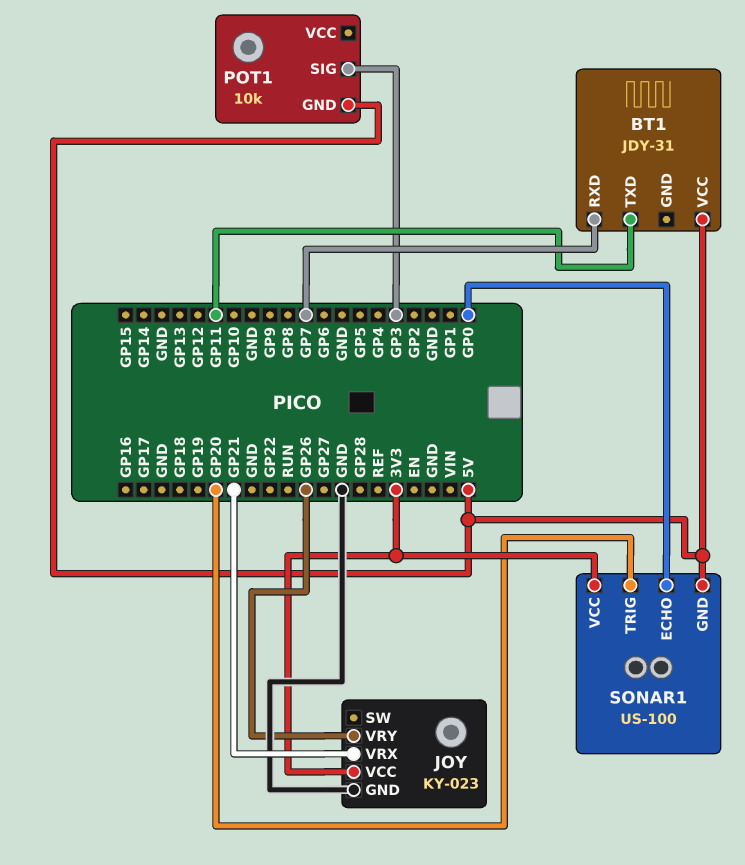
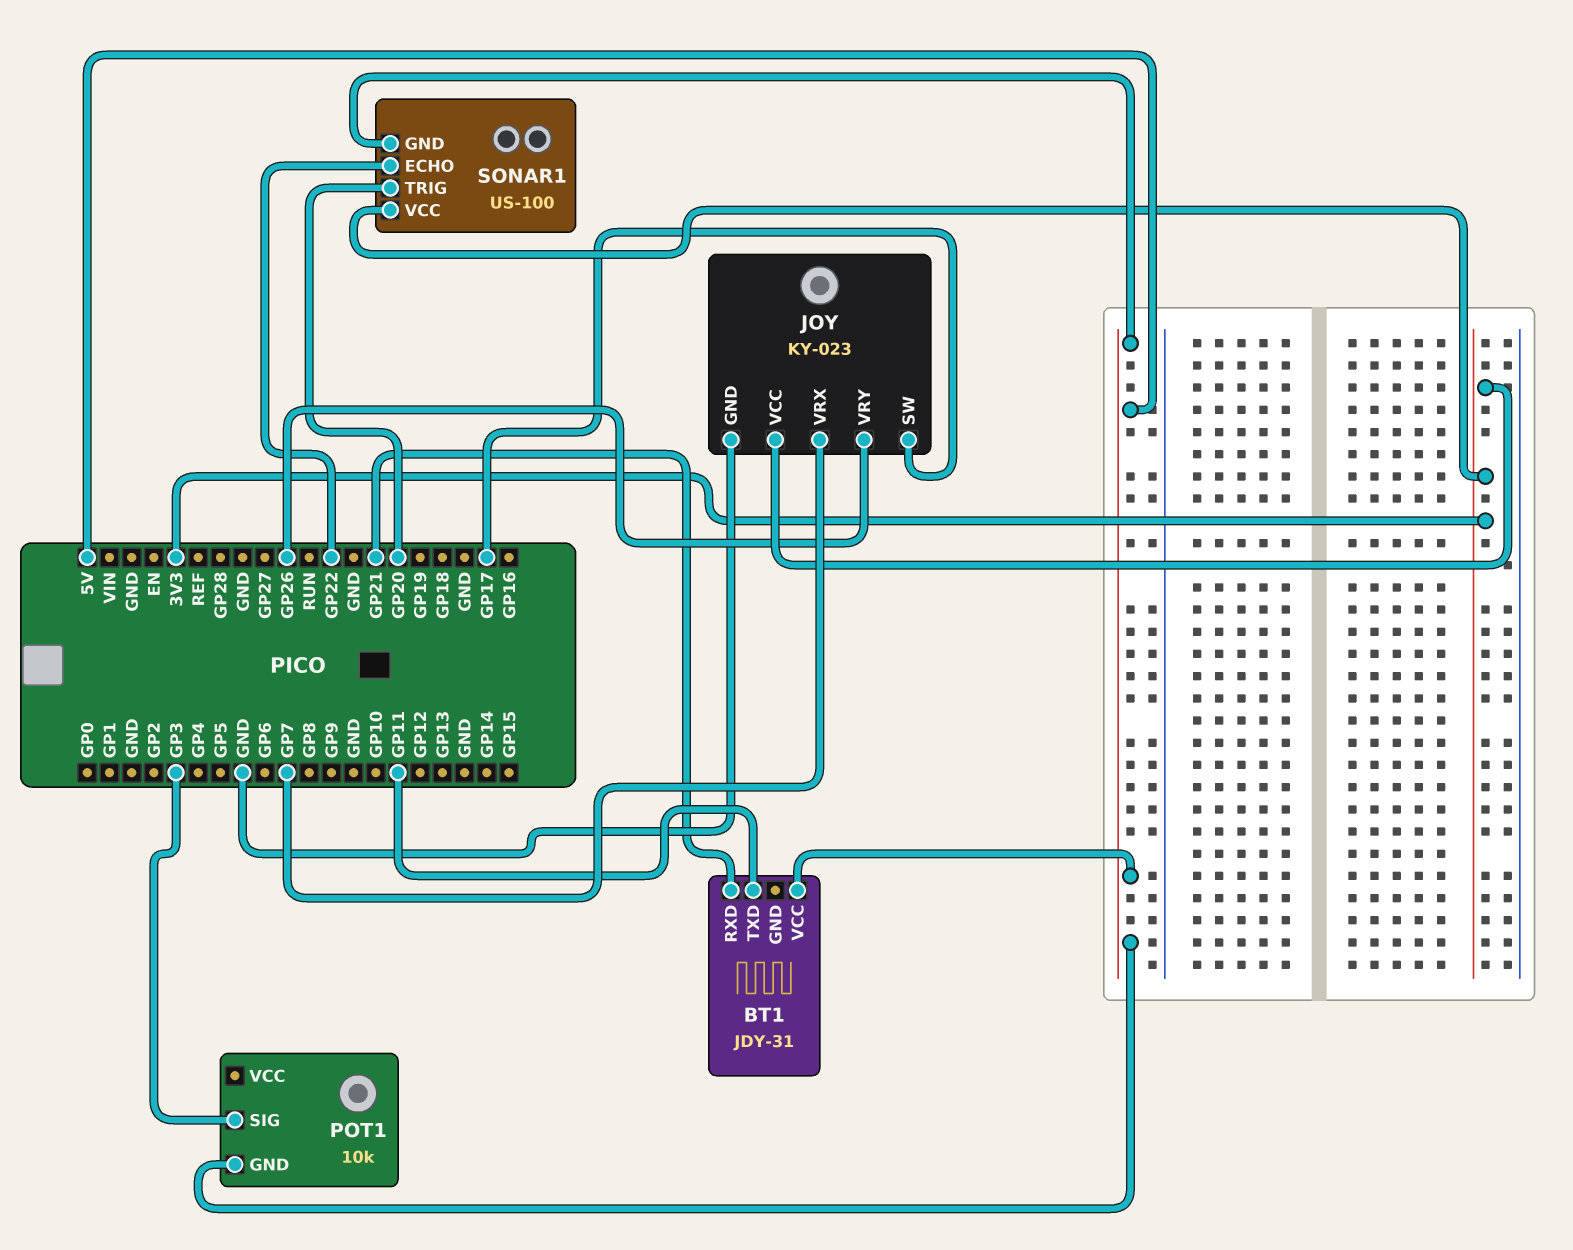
BT1 pin RXD: GP7 -> GP21
JOY pin SW: none -> GP17
JOY pin VRX: GP21 -> GP7
SONAR1 pin ECHO: GP0 -> GP22

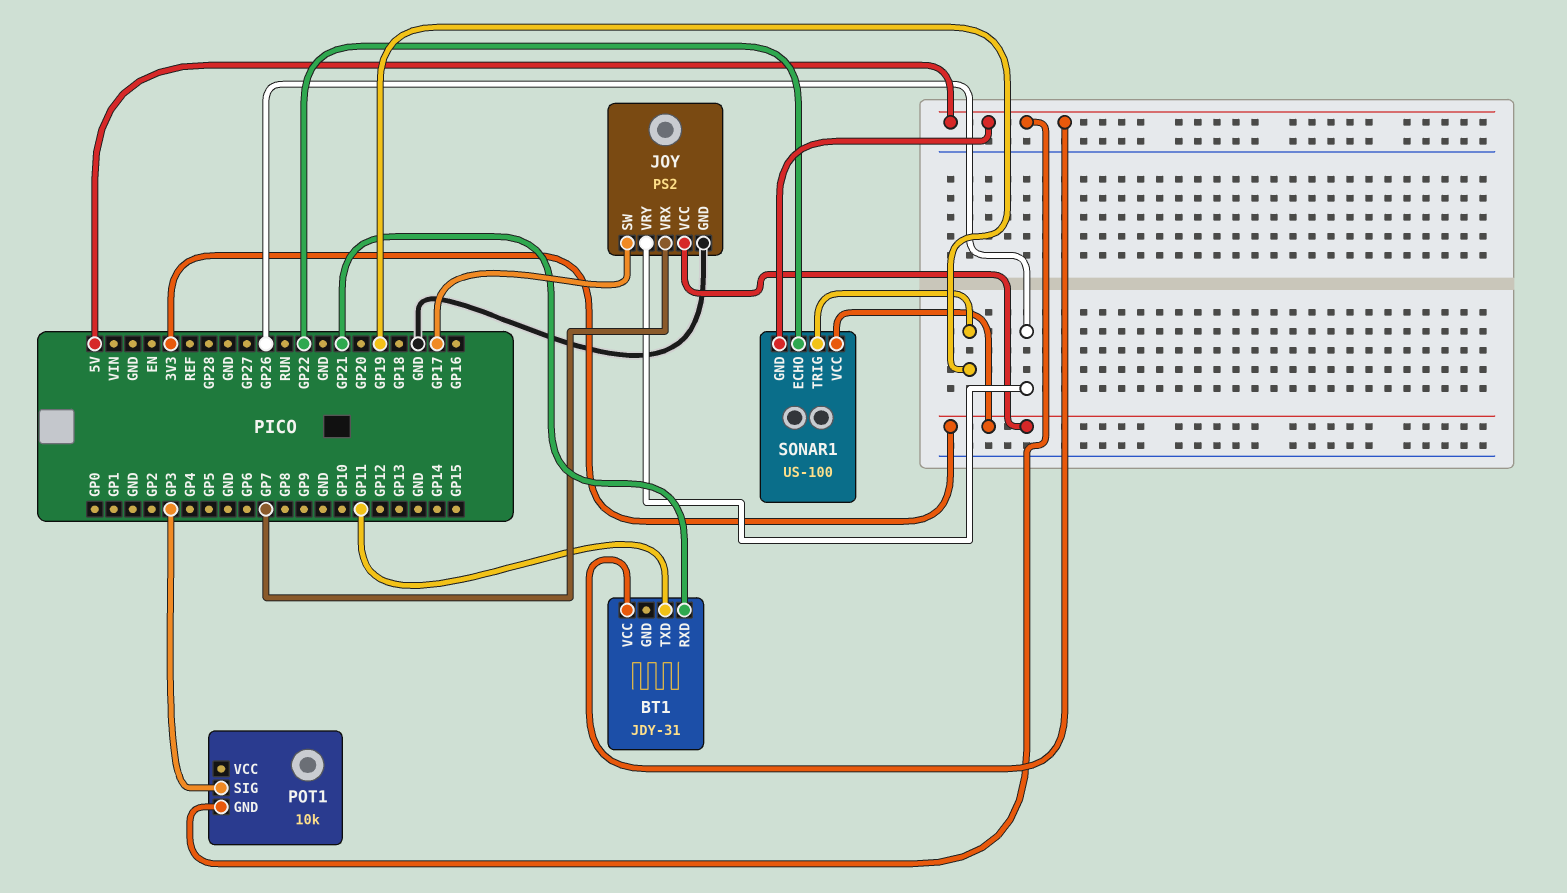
JOY: KY-023 -> PS2
SONAR1 pin TRIG: GP20 -> GP19

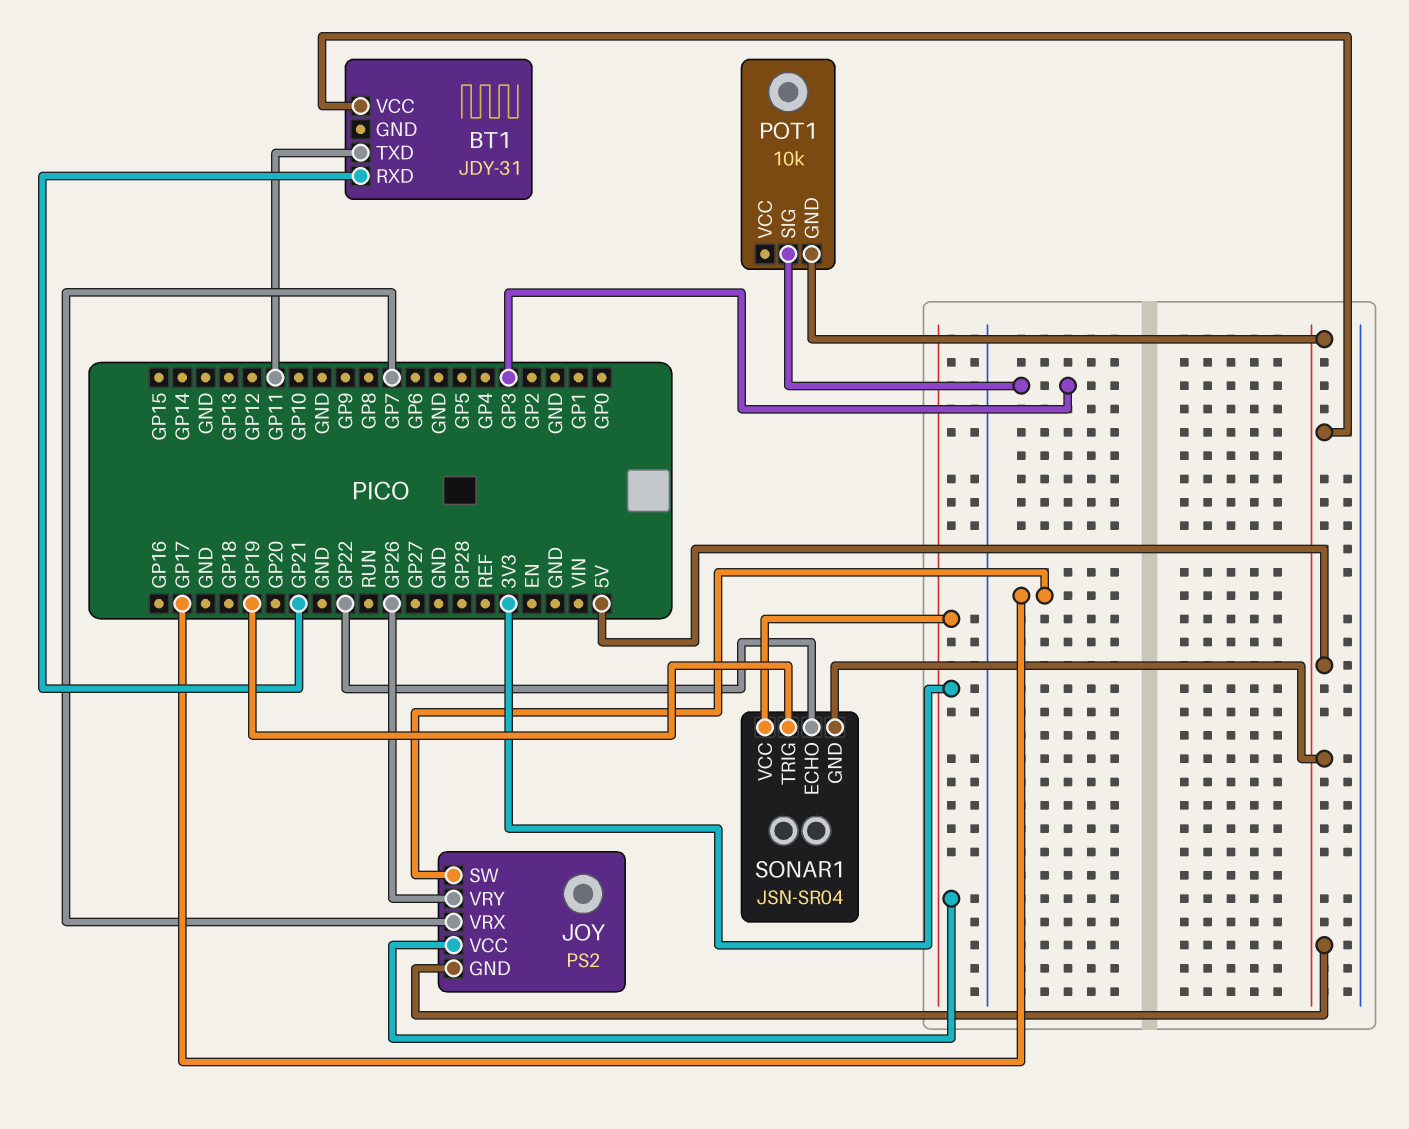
JOY pin GND: GND -> 5V
SONAR1: US-100 -> JSN-SR04

